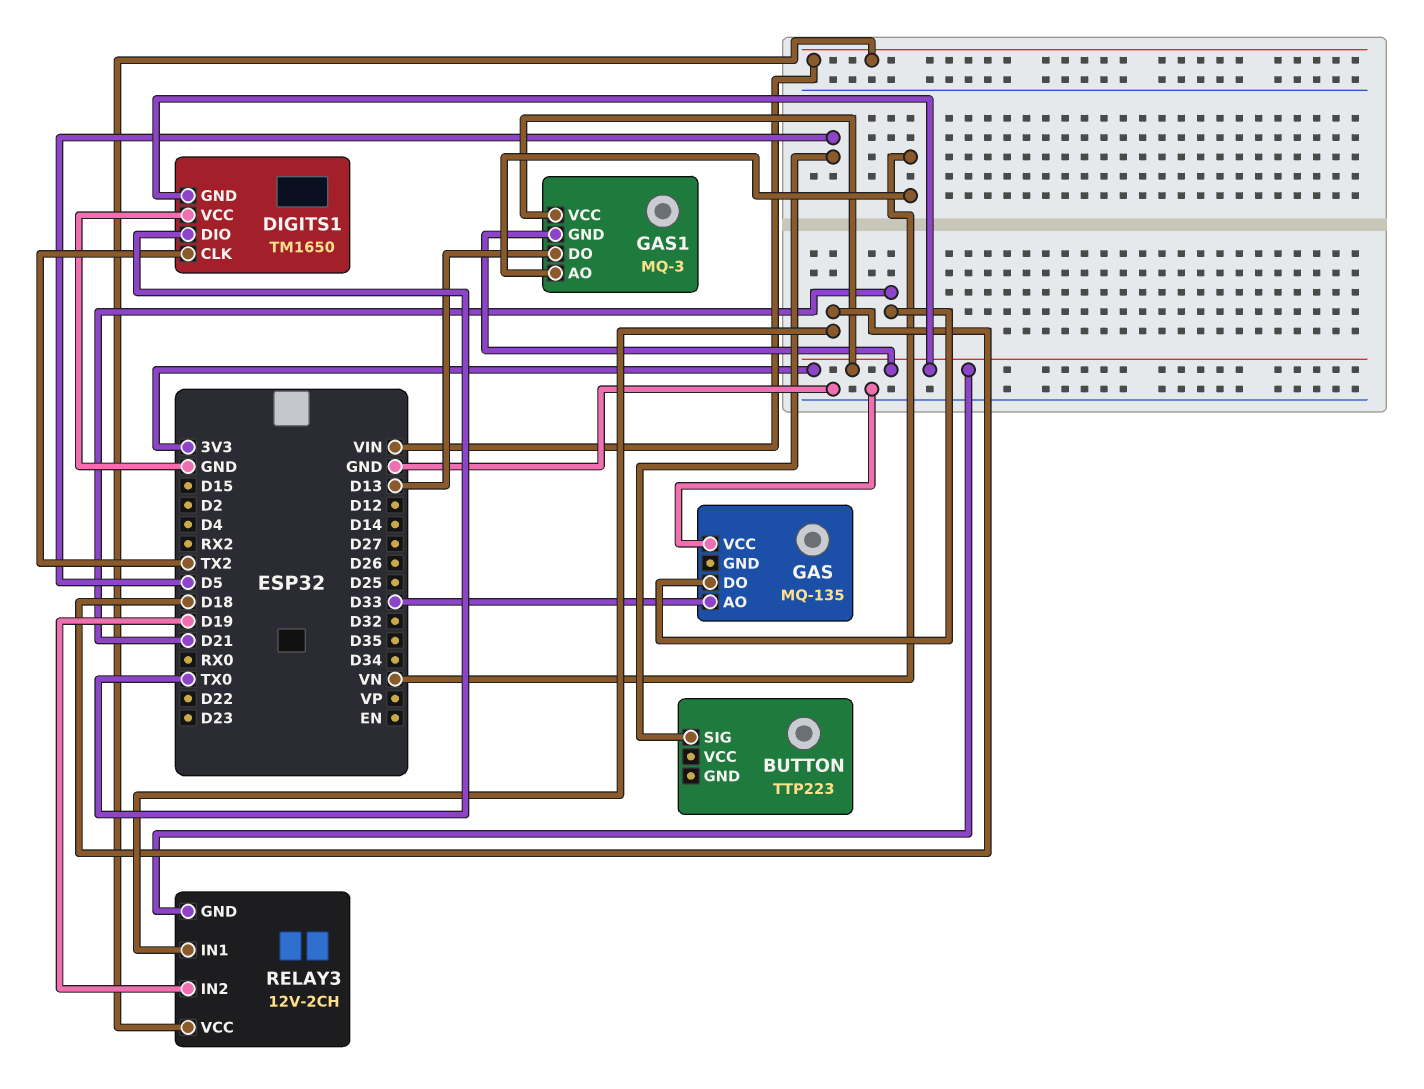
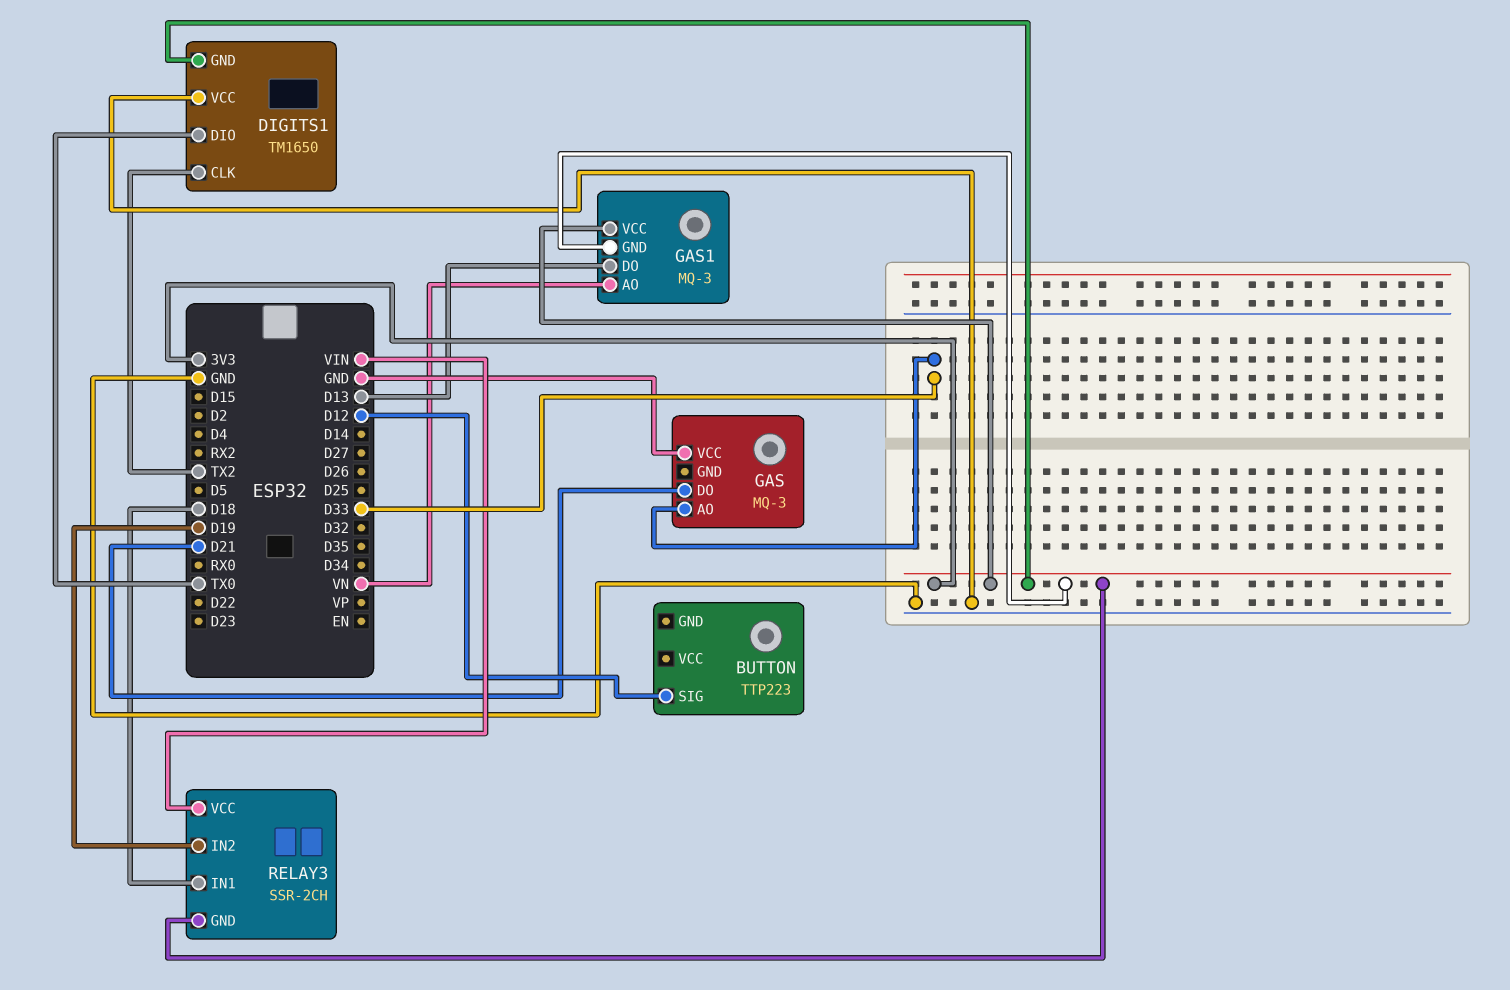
BUTTON pin SIG: D5 -> D12
GAS: MQ-135 -> MQ-3
RELAY3: 12V-2CH -> SSR-2CH

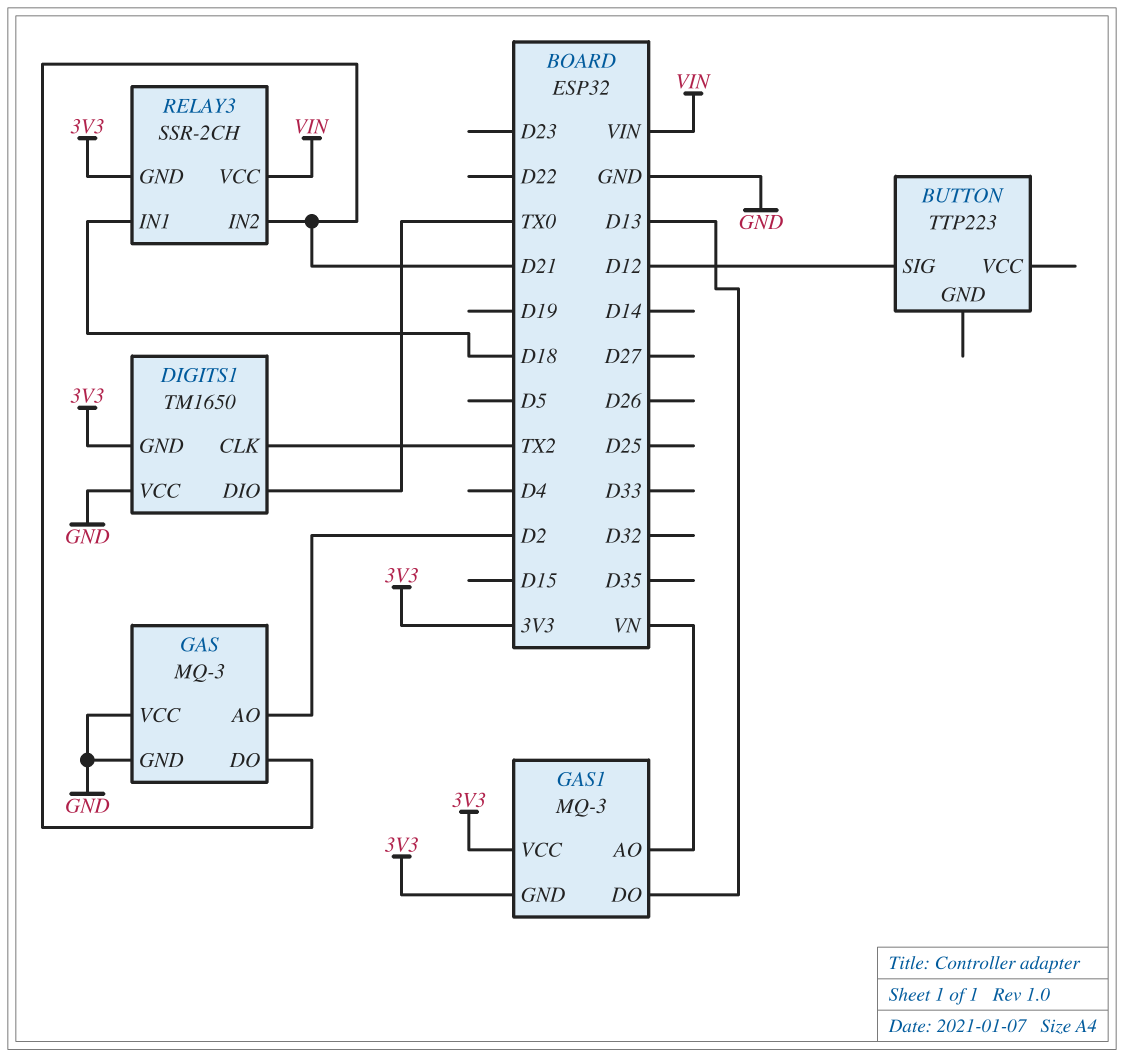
GAS pin AO: D33 -> D2
GAS pin GND: none -> GND
RELAY3 pin IN2: D19 -> D21

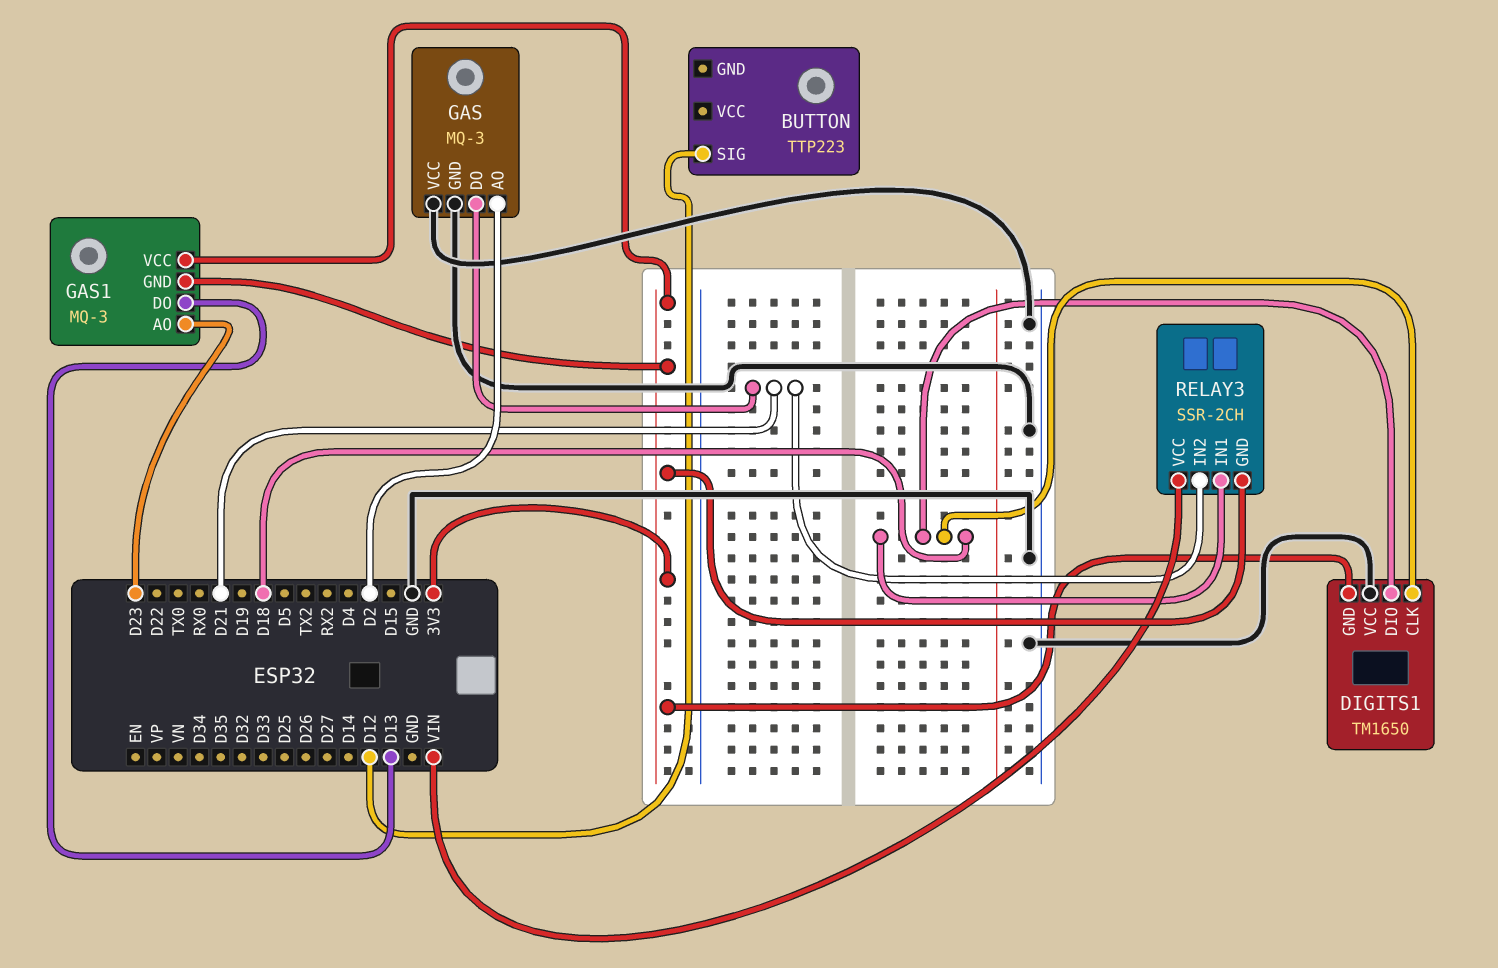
DIGITS1 pin CLK: TX2 -> D18
DIGITS1 pin DIO: TX0 -> D18
GAS1 pin AO: VN -> D23

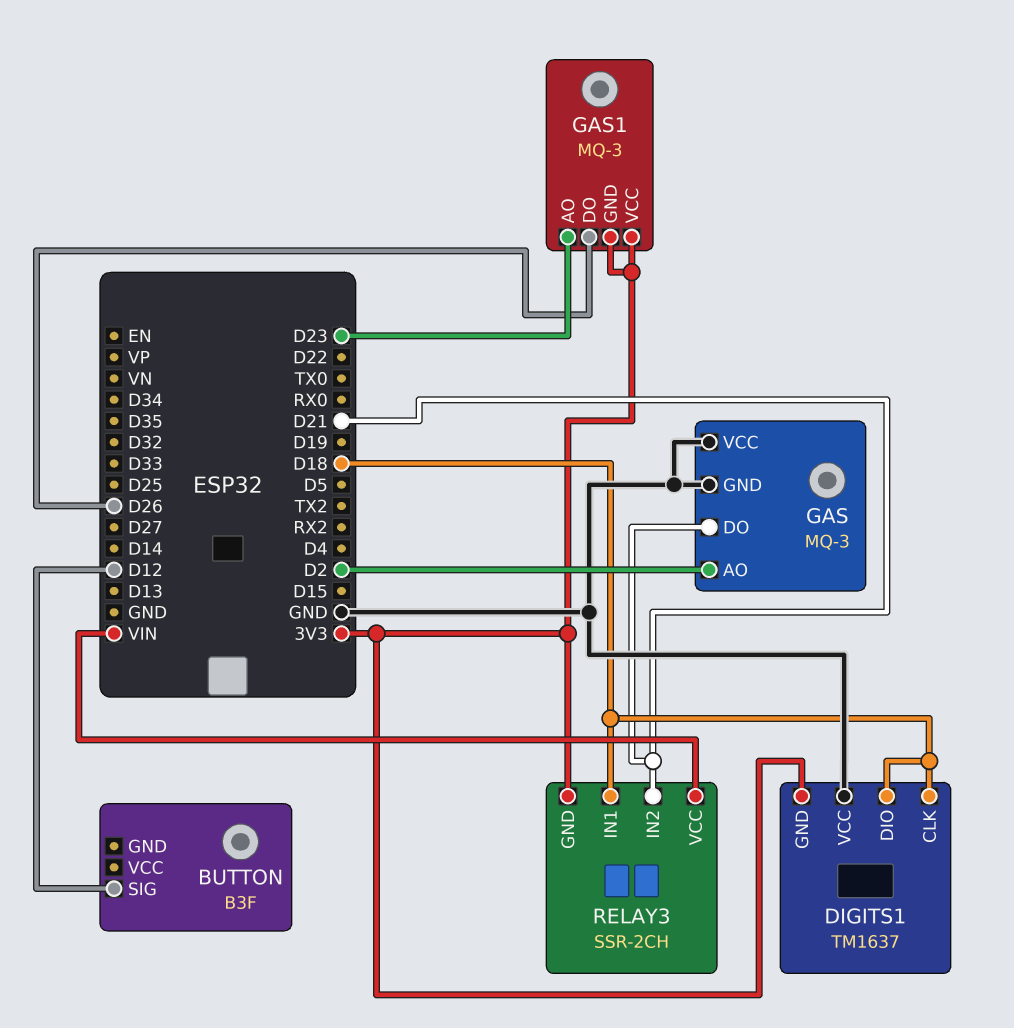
BUTTON: TTP223 -> B3F
DIGITS1: TM1650 -> TM1637
GAS1 pin DO: D13 -> D26

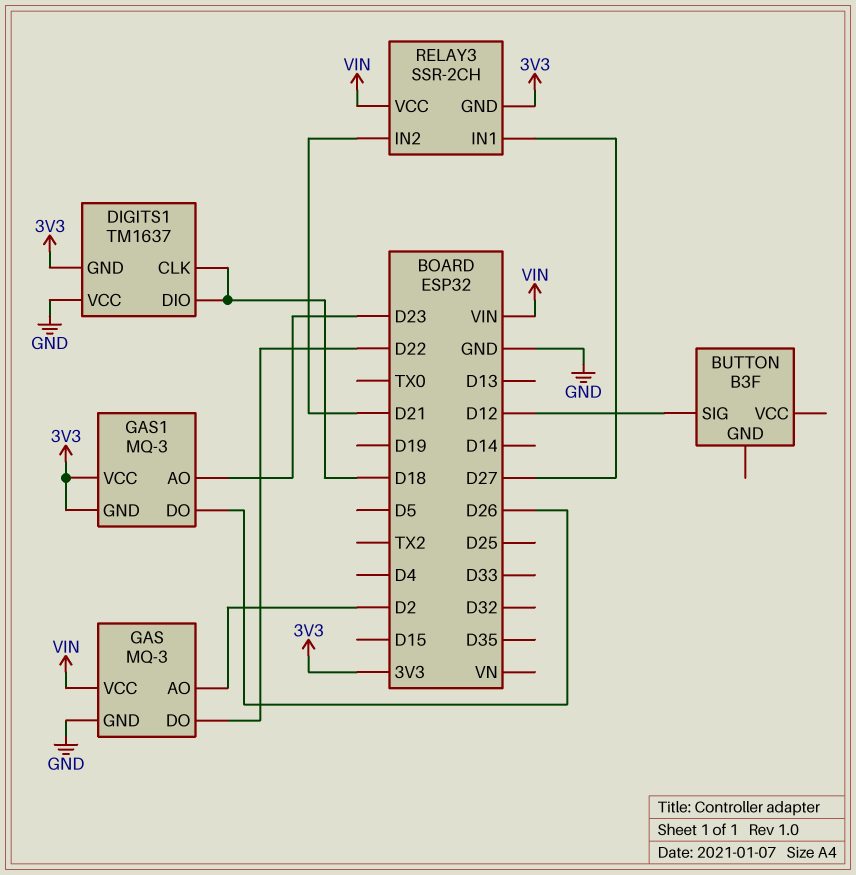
GAS pin DO: D21 -> D22
GAS pin VCC: GND -> VIN
RELAY3 pin IN1: D18 -> D27

